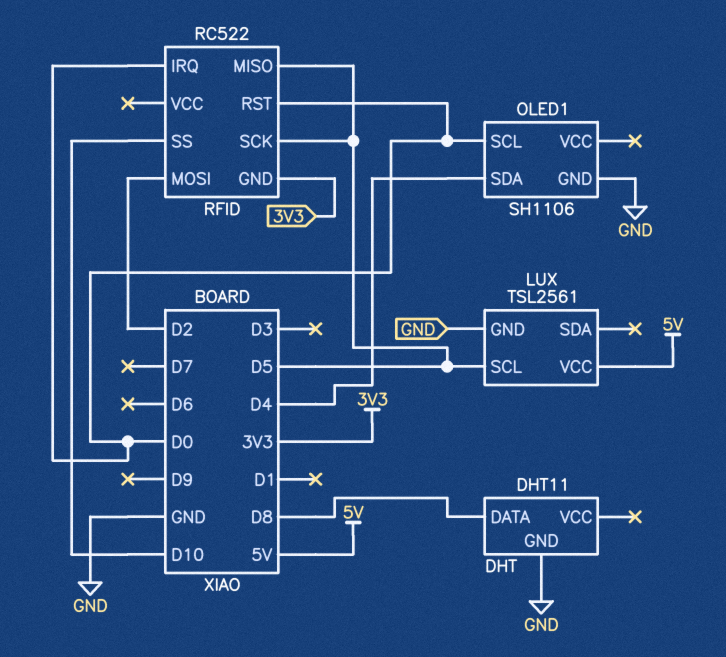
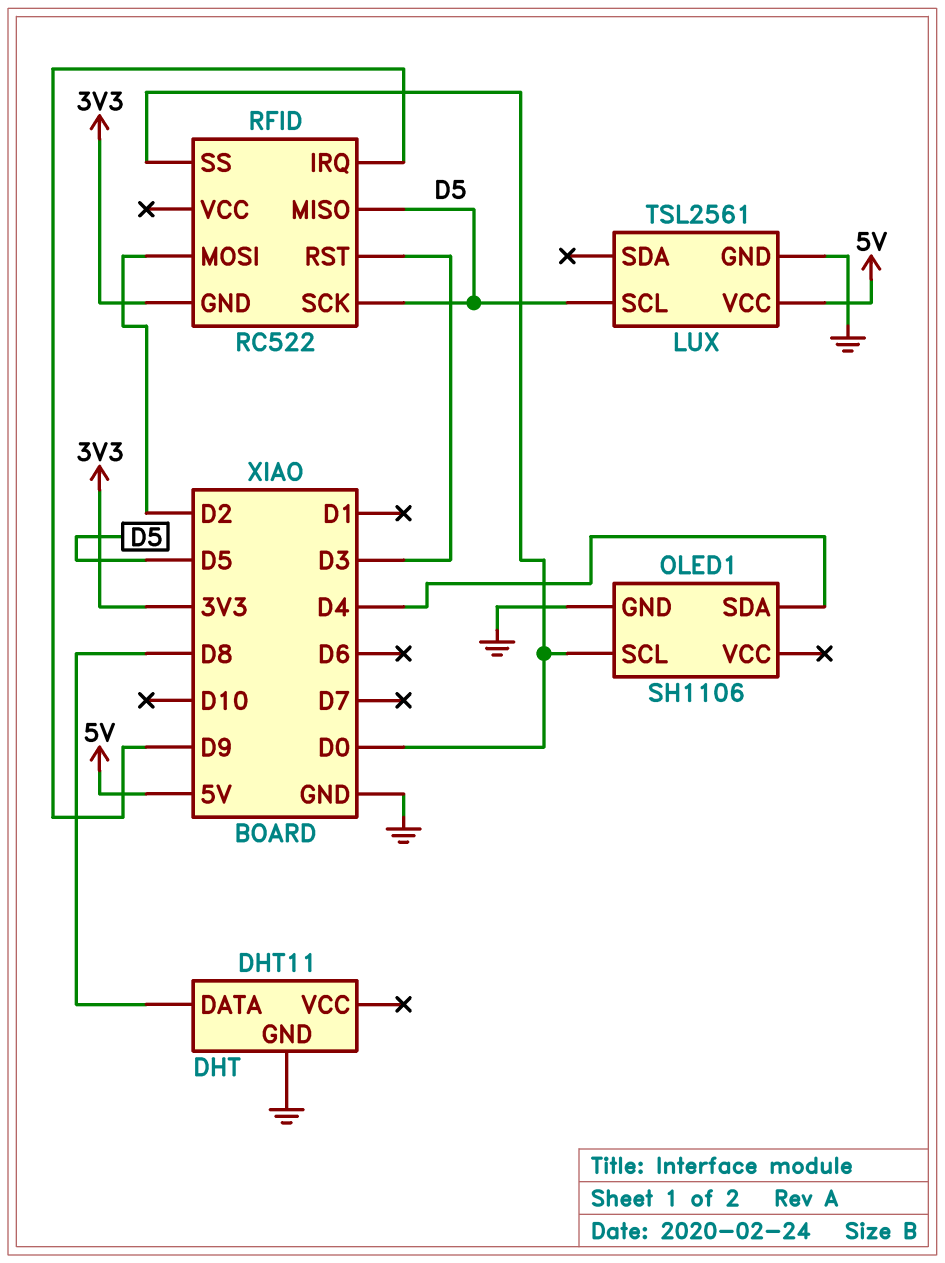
RFID pin IRQ: D0 -> D9
RFID pin RST: D0 -> D3
RFID pin SS: D10 -> D0

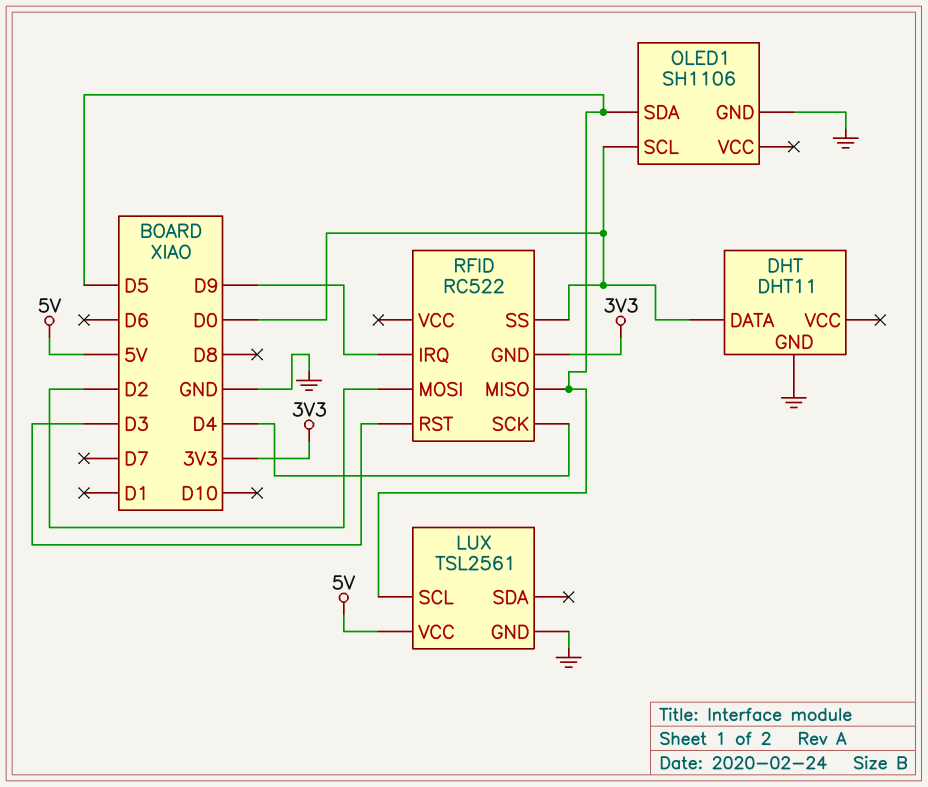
DHT pin DATA: D8 -> D0
OLED1 pin SDA: D4 -> D5
RFID pin SCK: D5 -> D4

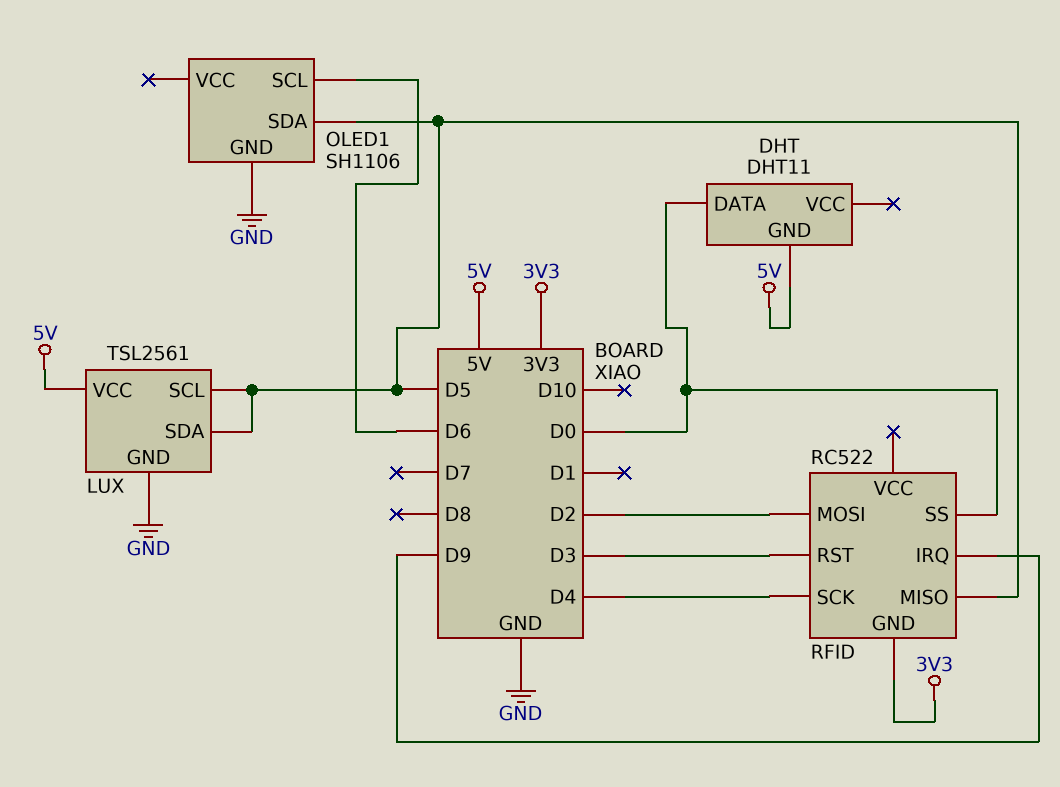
DHT pin GND: GND -> 5V
LUX pin SDA: none -> D5
OLED1 pin SCL: D0 -> D6

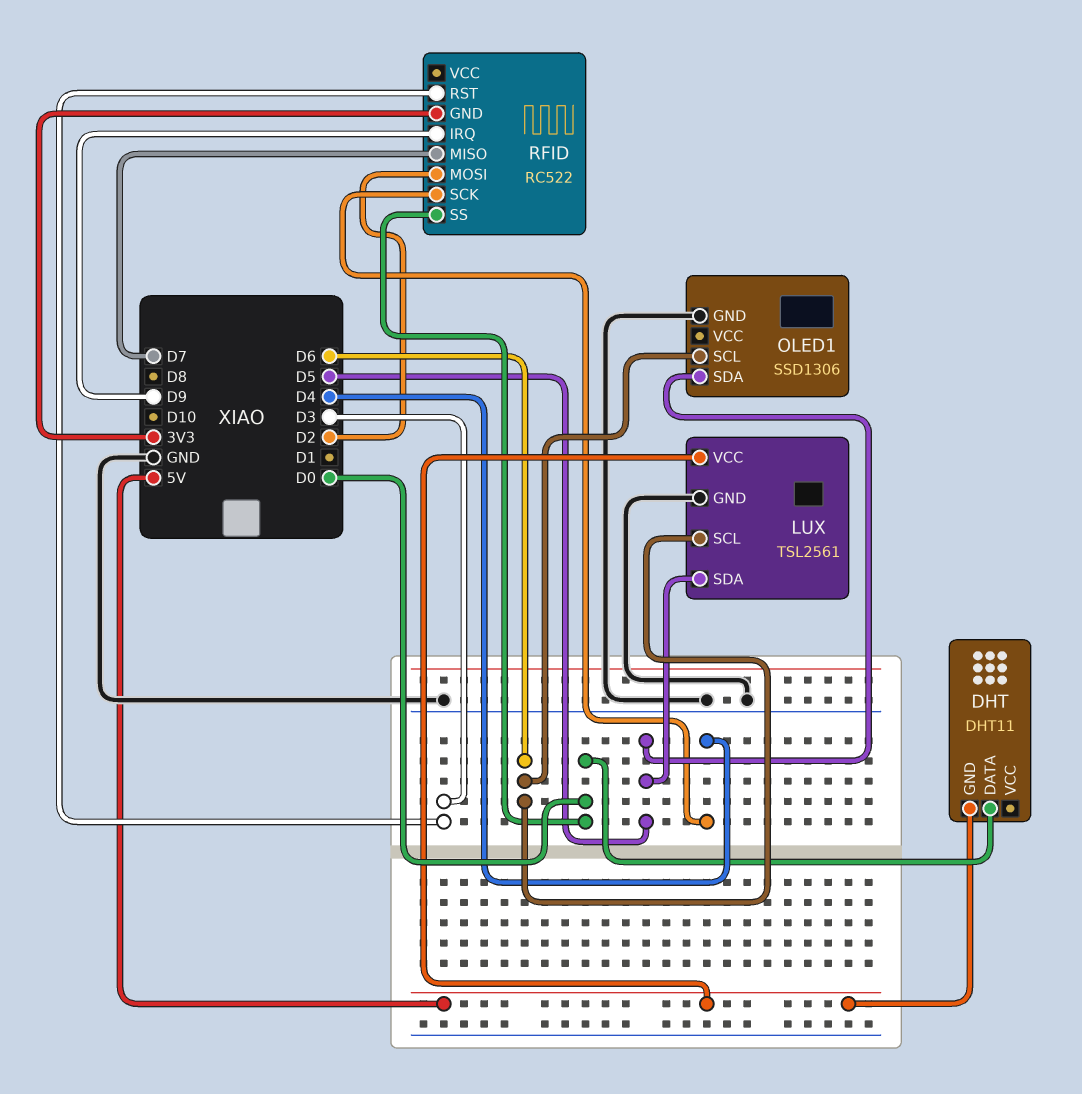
LUX pin SCL: D5 -> D6
OLED1: SH1106 -> SSD1306
RFID pin MISO: D5 -> D7

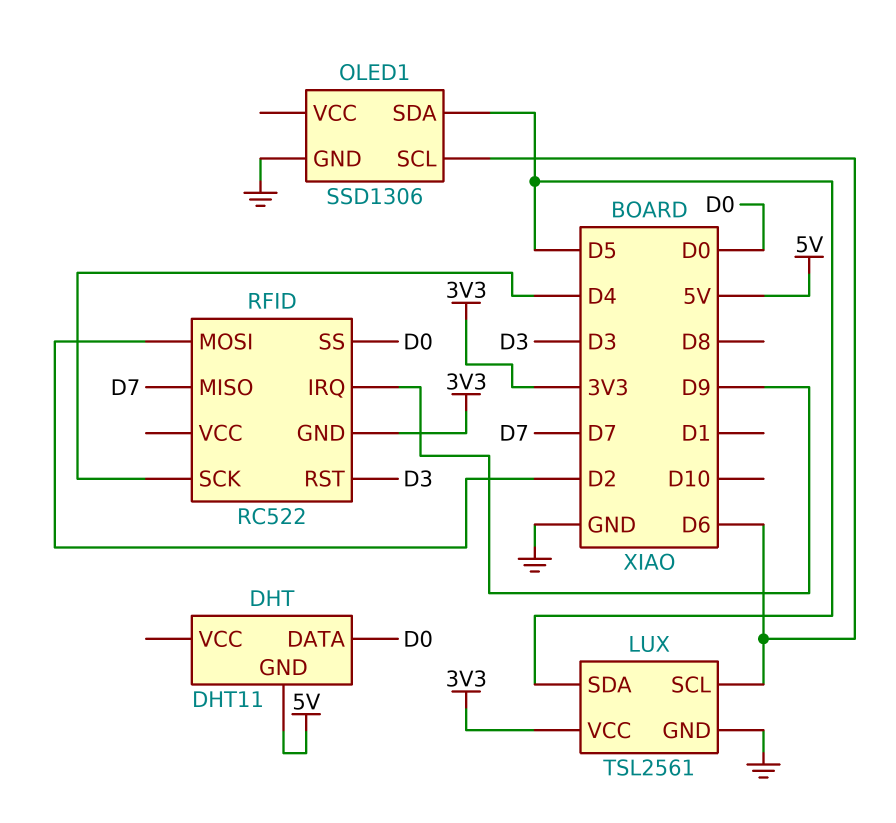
LUX pin VCC: 5V -> 3V3

